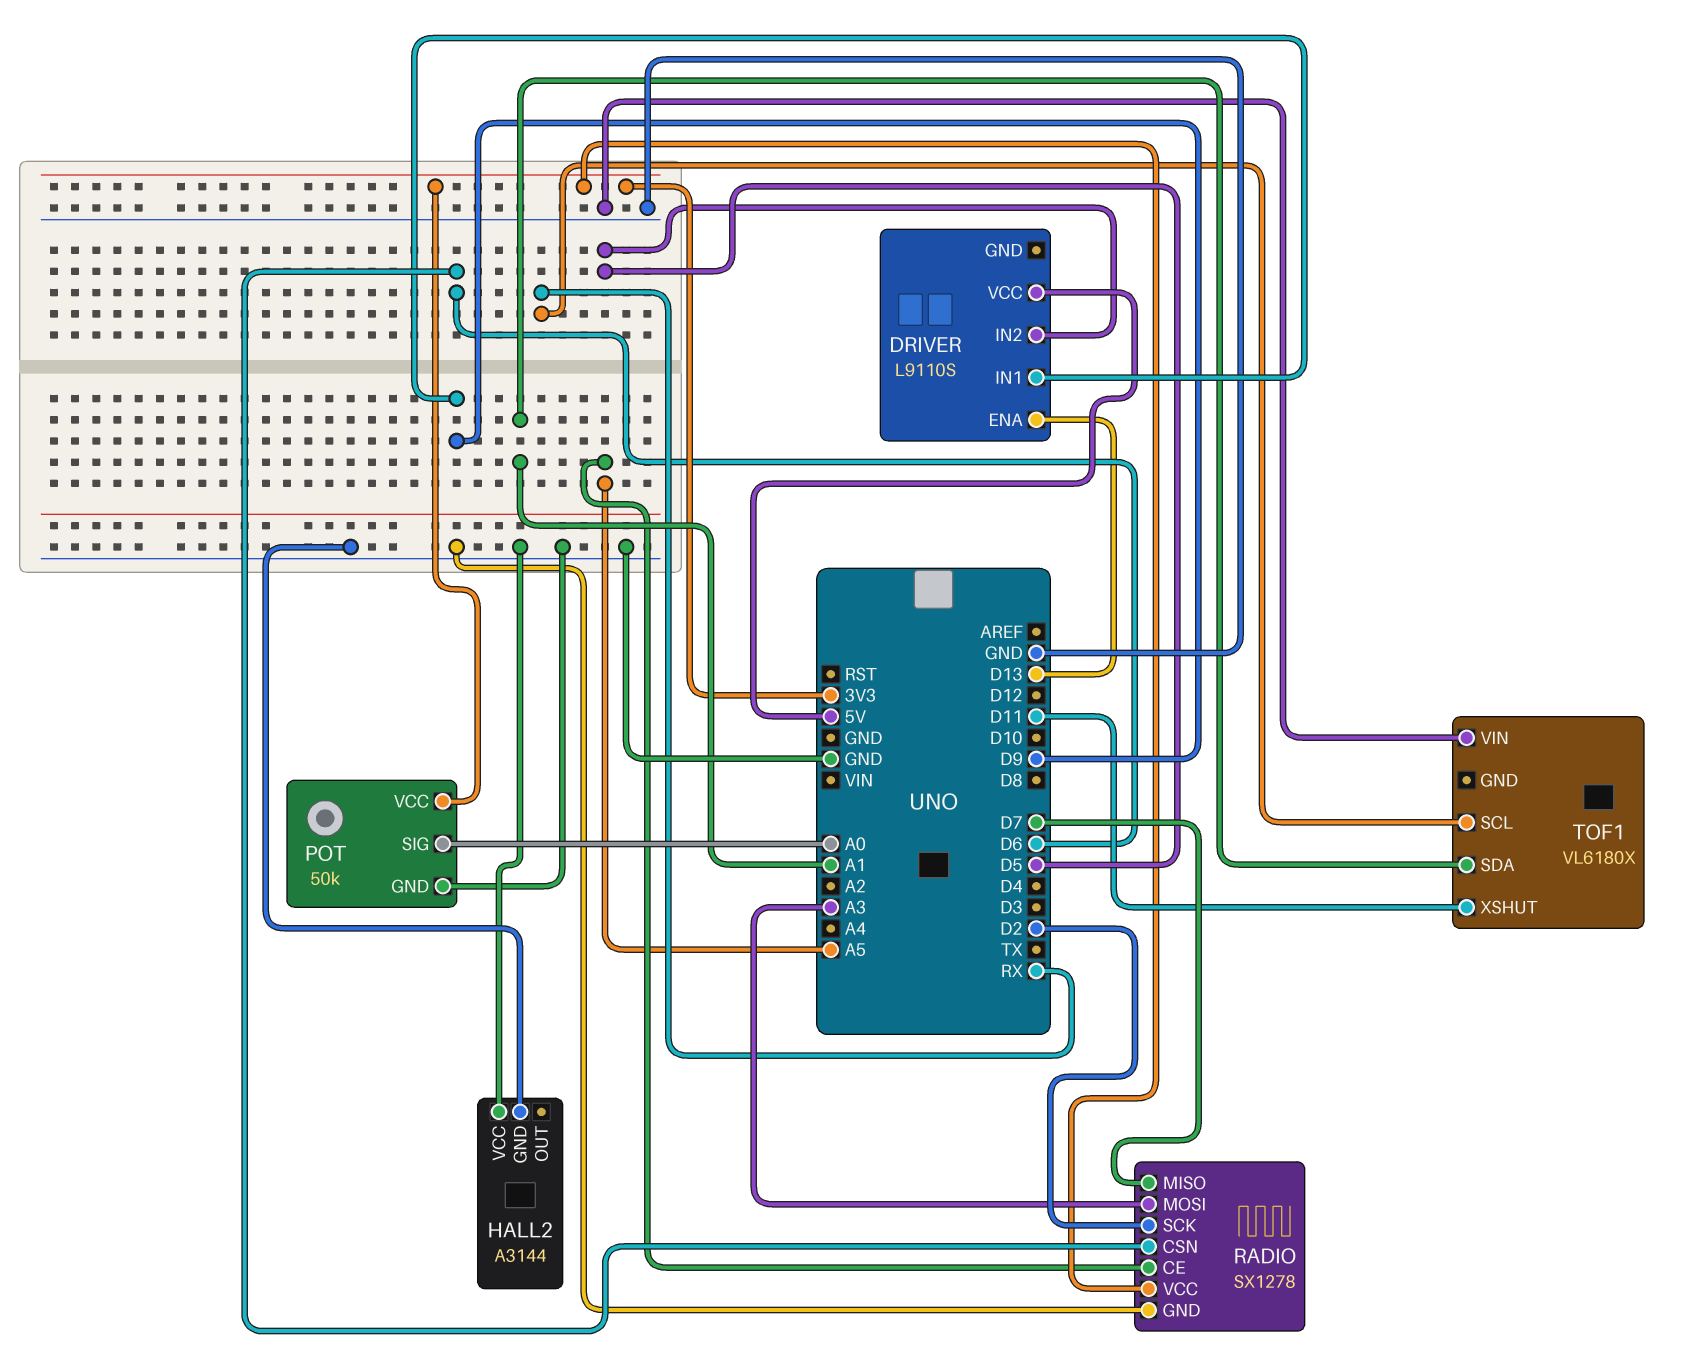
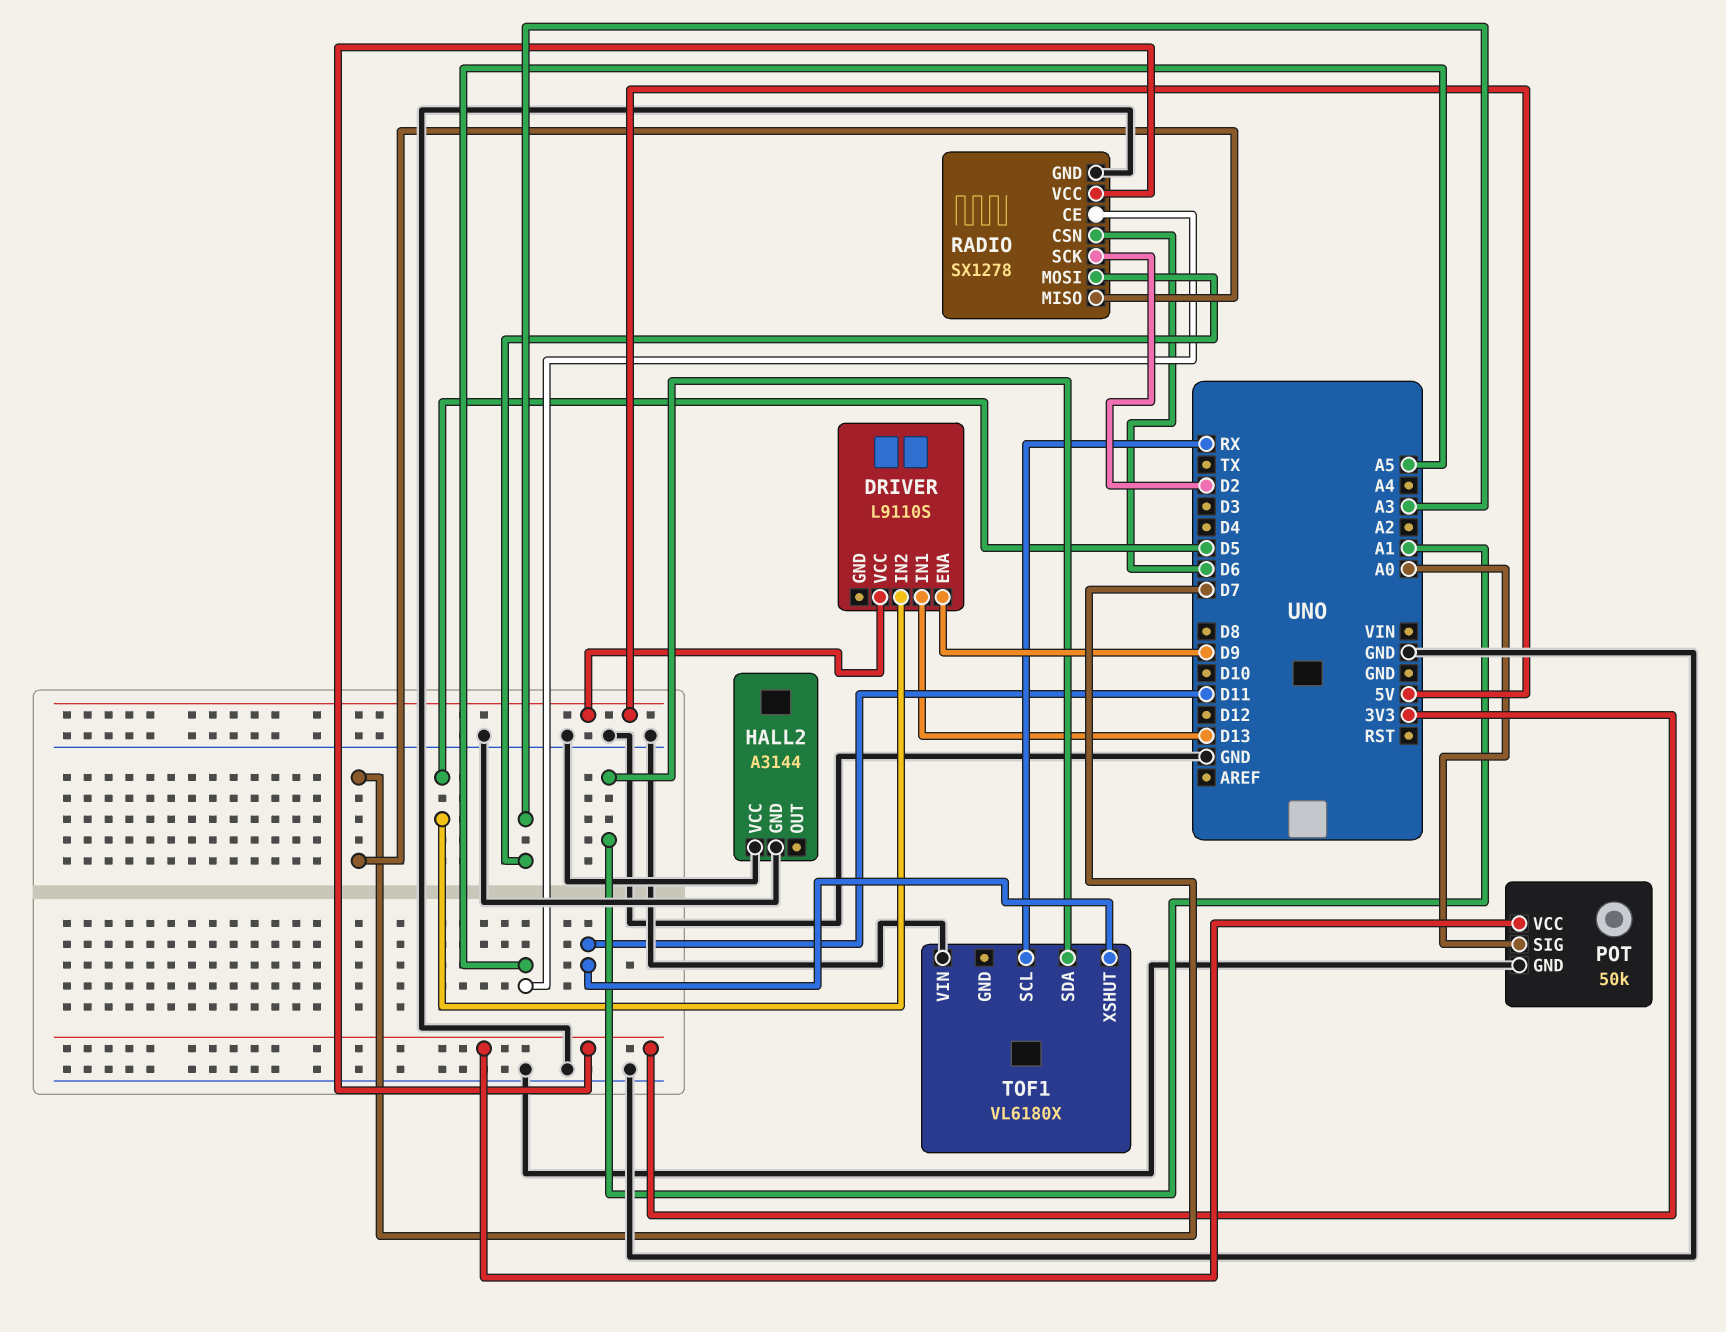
DRIVER pin ENA: D13 -> D9
DRIVER pin IN1: D9 -> D13

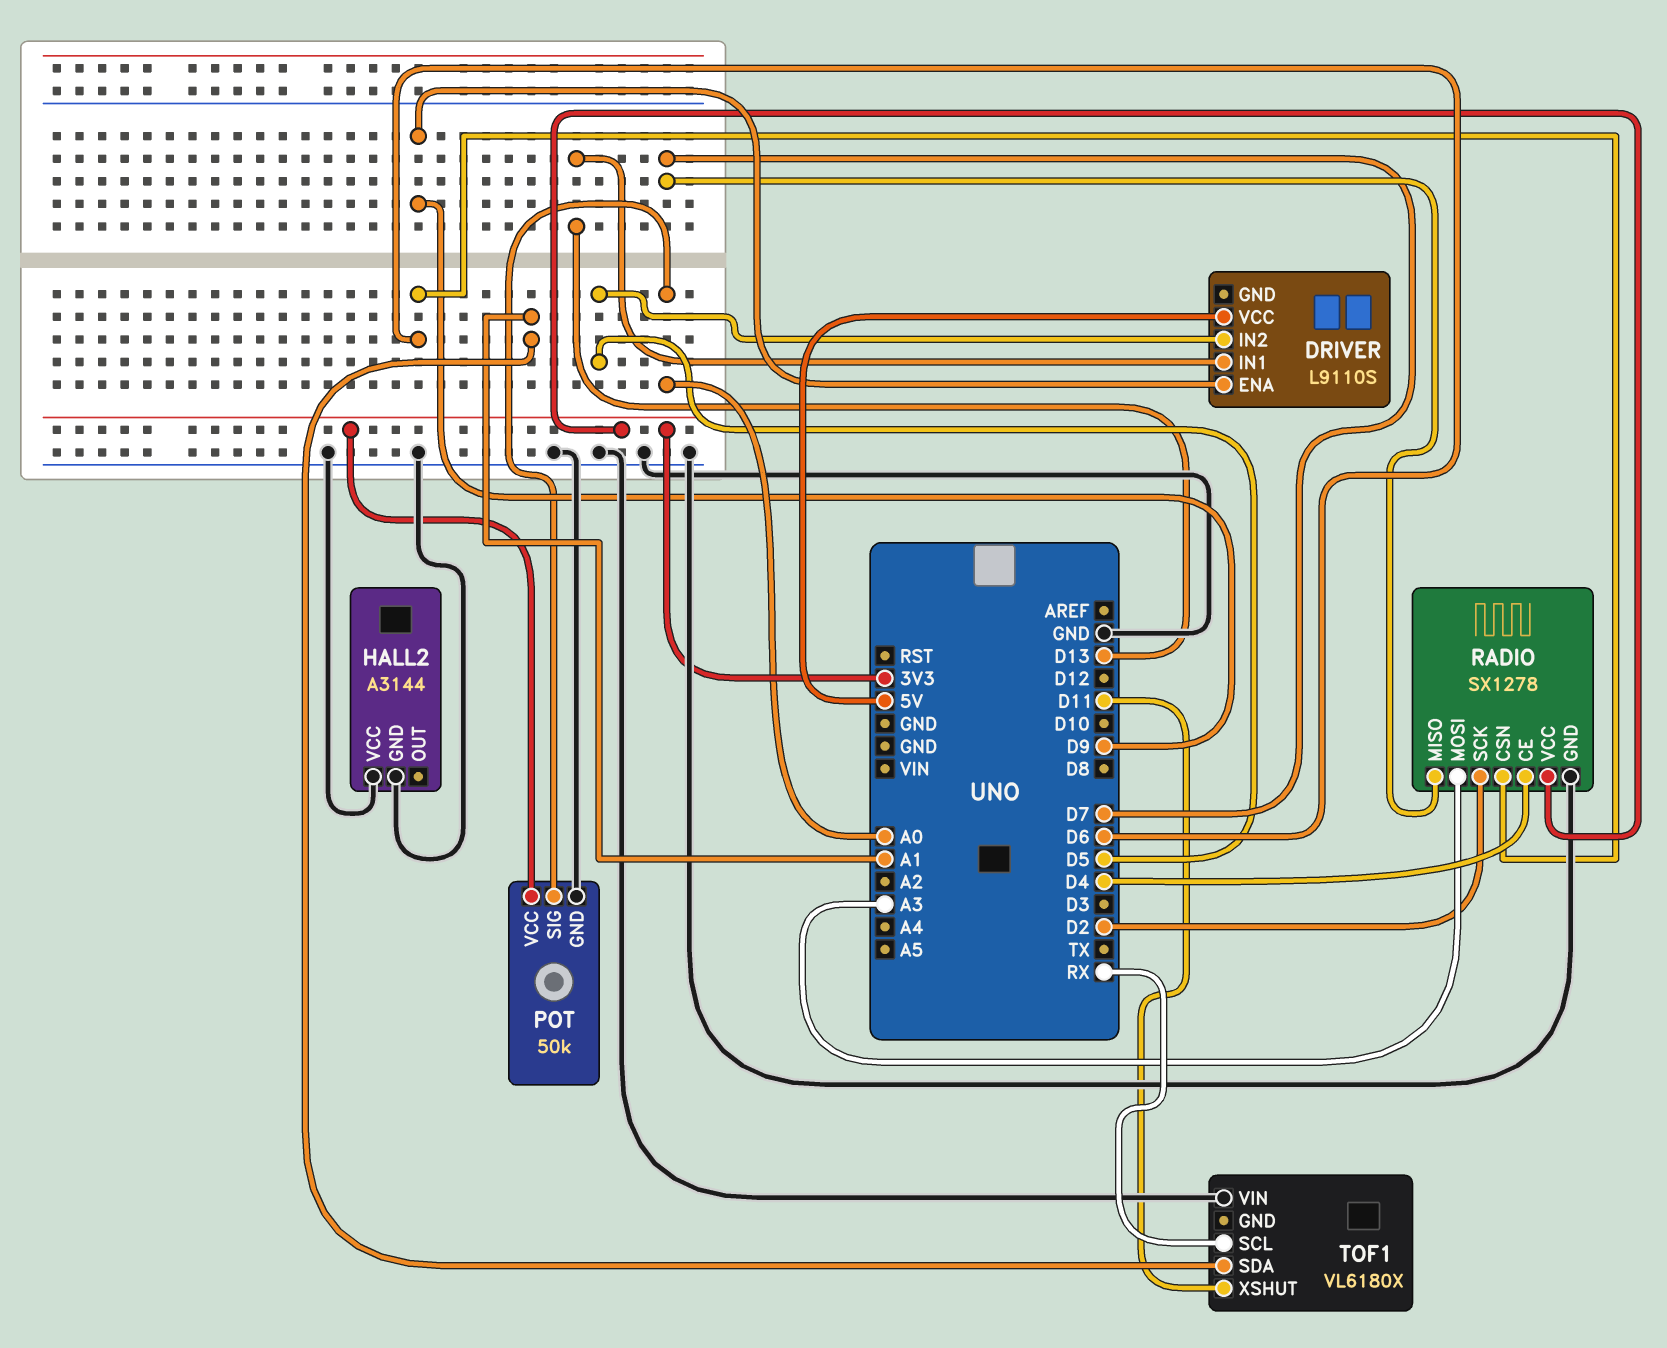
RADIO pin CE: A5 -> D4

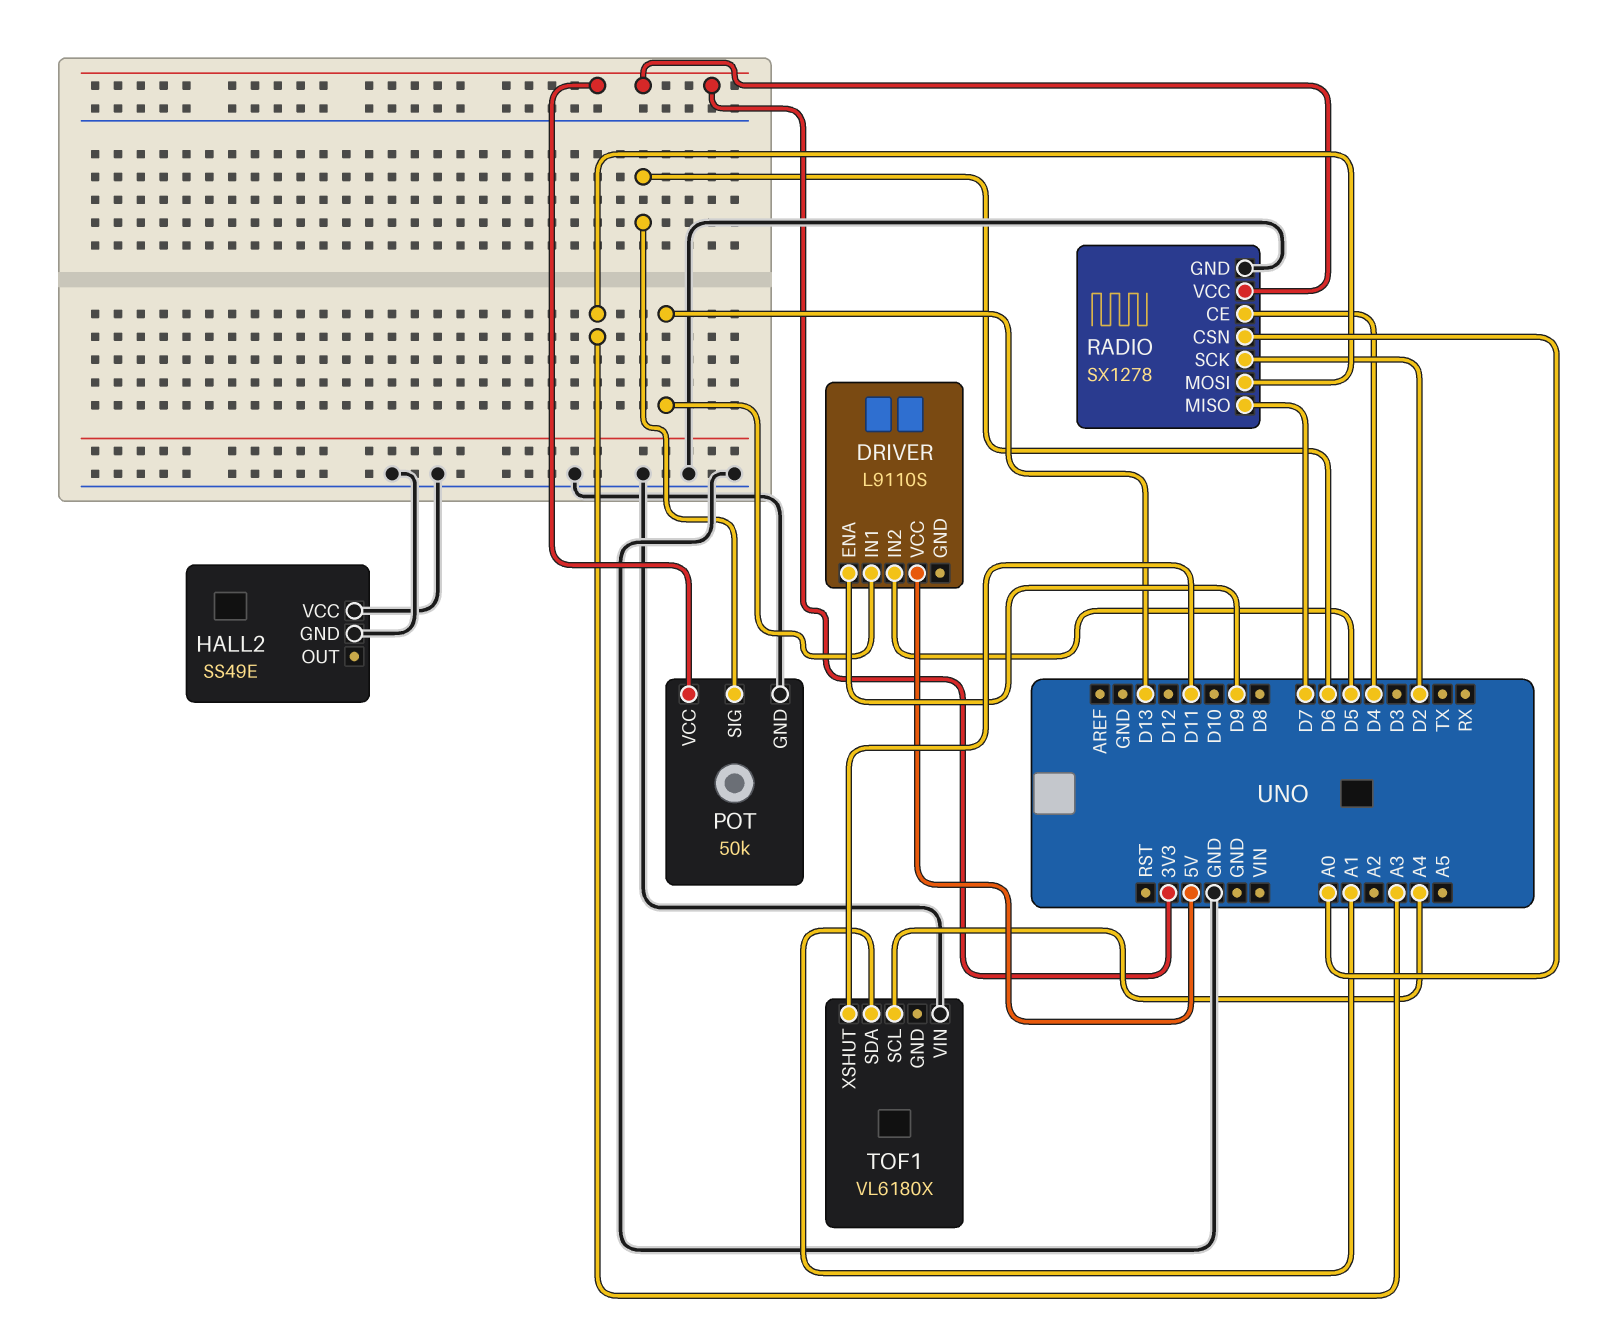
HALL2: A3144 -> SS49E
POT pin SIG: A0 -> D6
RADIO pin CSN: D6 -> A0
TOF1 pin SCL: RX -> A4

